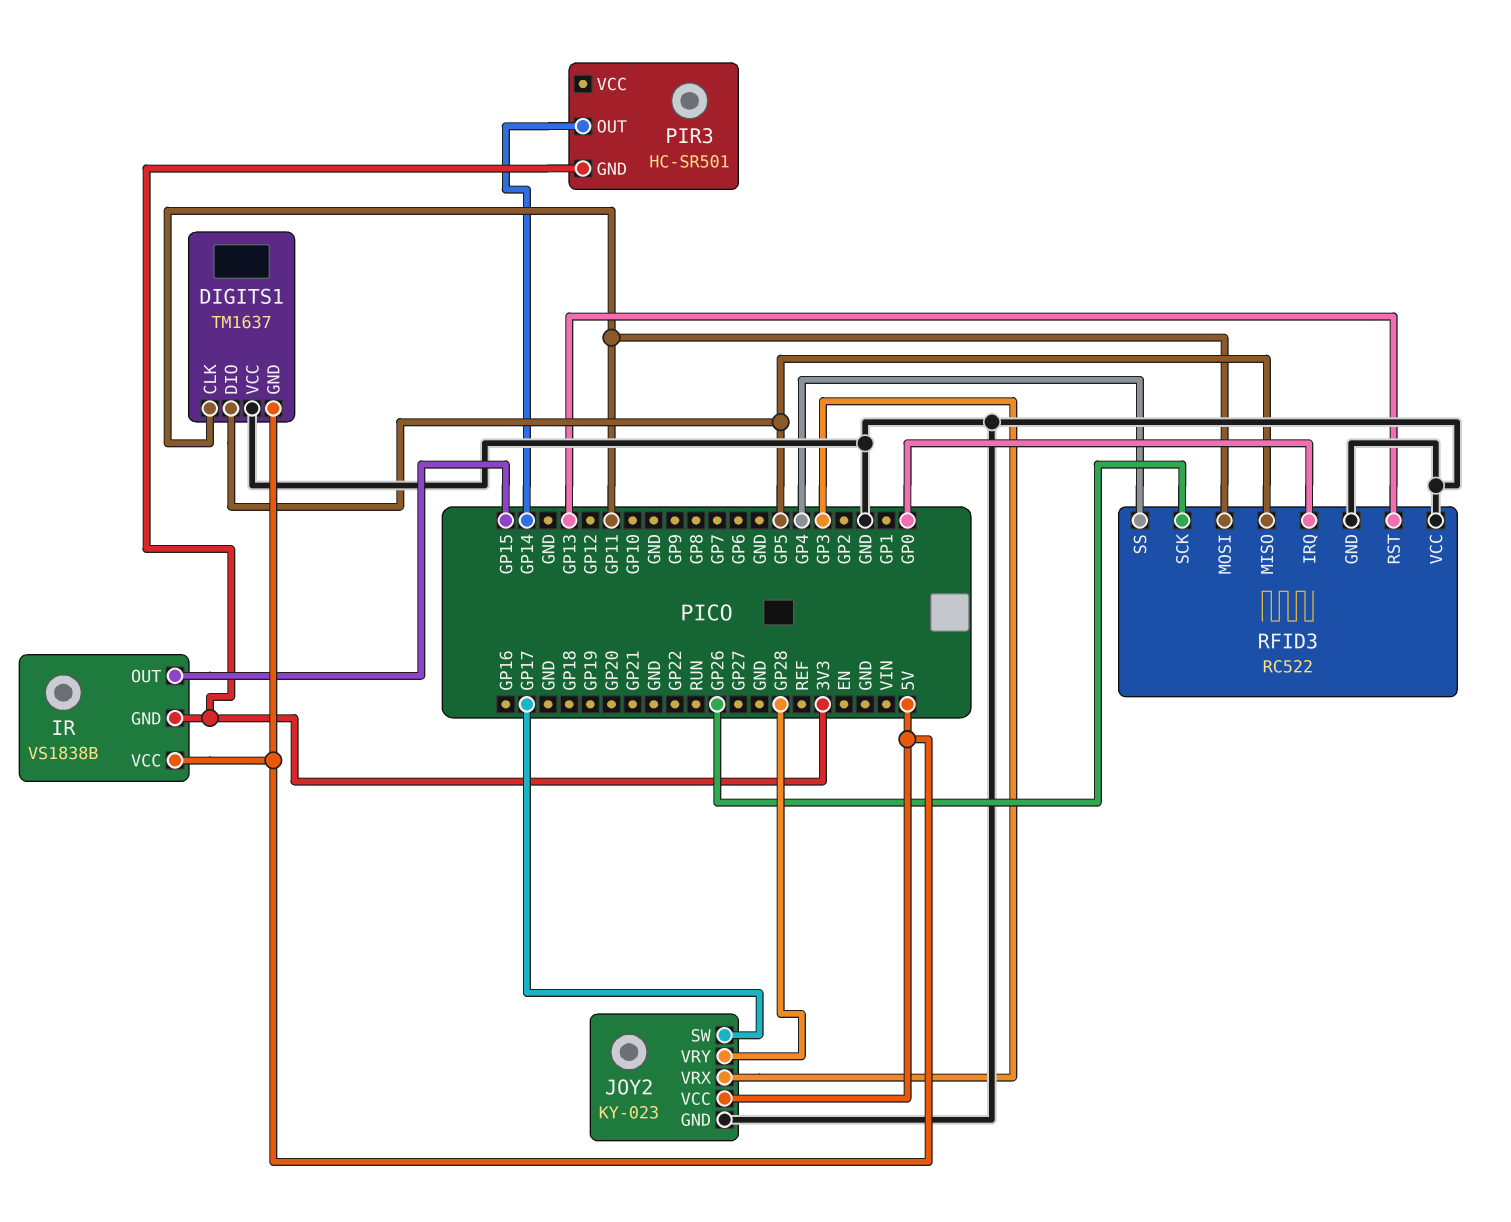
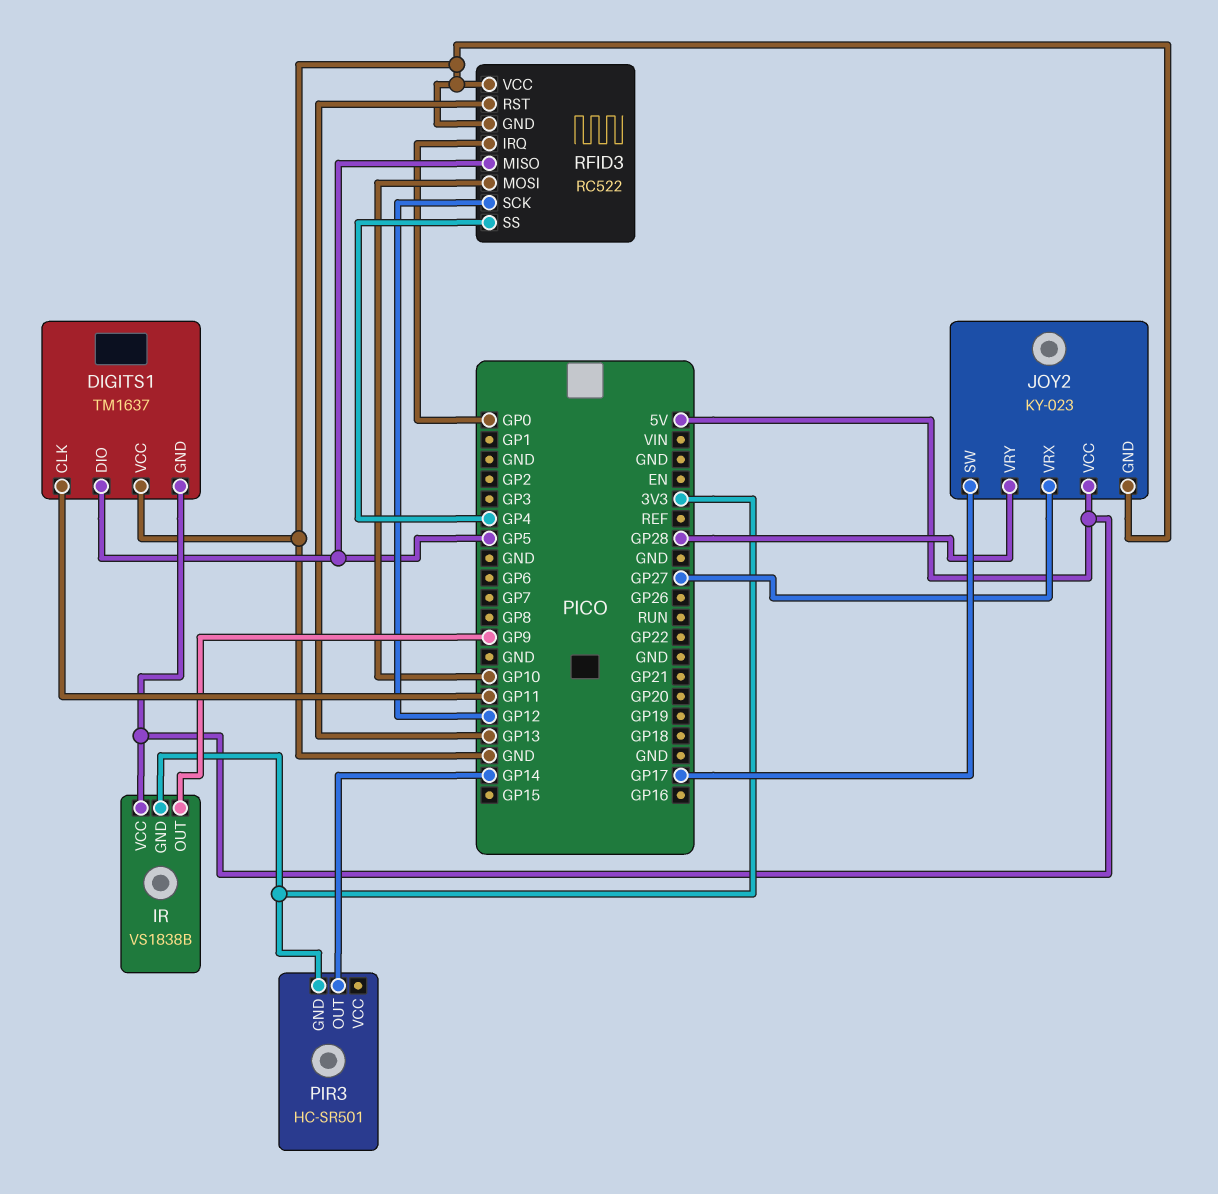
IR pin OUT: GP15 -> GP9
JOY2 pin VRX: GP3 -> GP27
RFID3 pin MOSI: GP11 -> GP10
RFID3 pin SCK: GP26 -> GP12

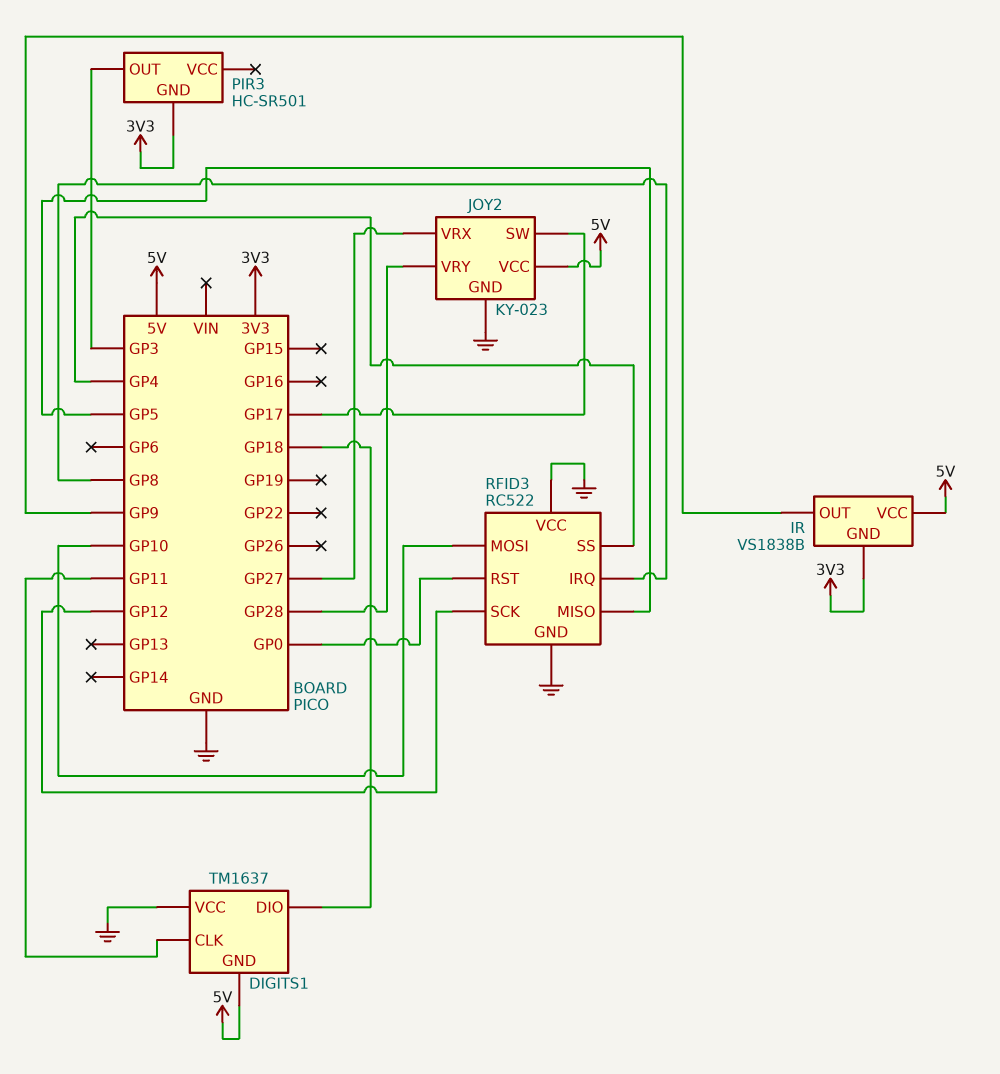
DIGITS1 pin DIO: GP5 -> GP18
PIR3 pin OUT: GP14 -> GP3
RFID3 pin IRQ: GP0 -> GP8
RFID3 pin RST: GP13 -> GP0

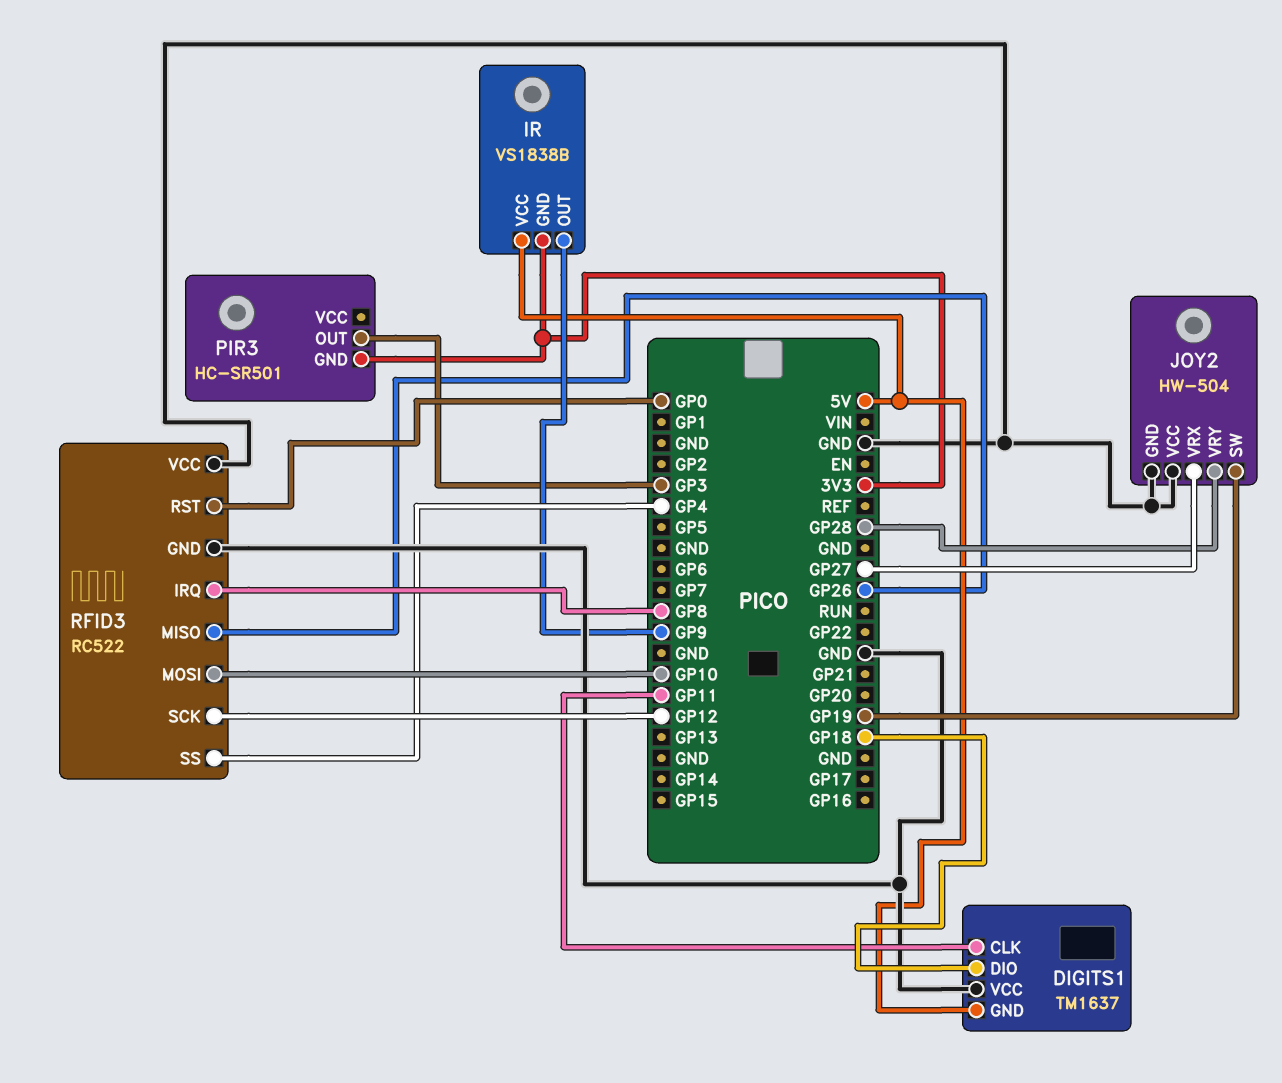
JOY2: KY-023 -> HW-504
JOY2 pin SW: GP17 -> GP19
JOY2 pin VCC: 5V -> GND
RFID3 pin MISO: GP5 -> GP26

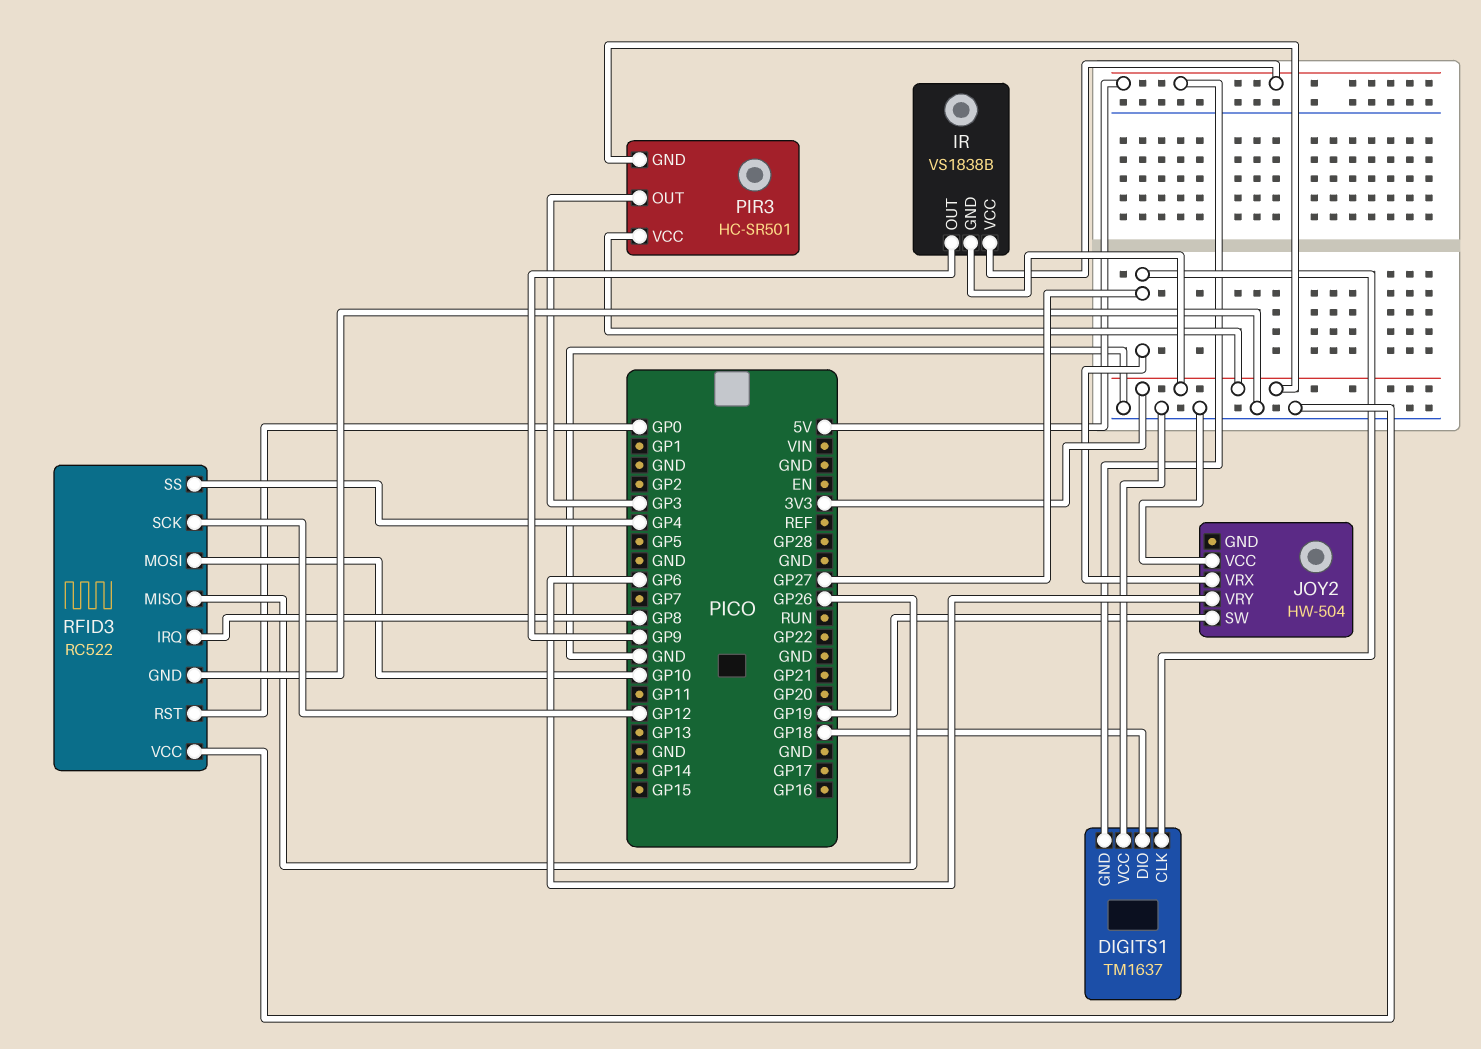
DIGITS1 pin CLK: GP11 -> GP27
JOY2 pin GND: GND -> none
JOY2 pin VRY: GP28 -> GP6
PIR3 pin VCC: none -> 3V3

